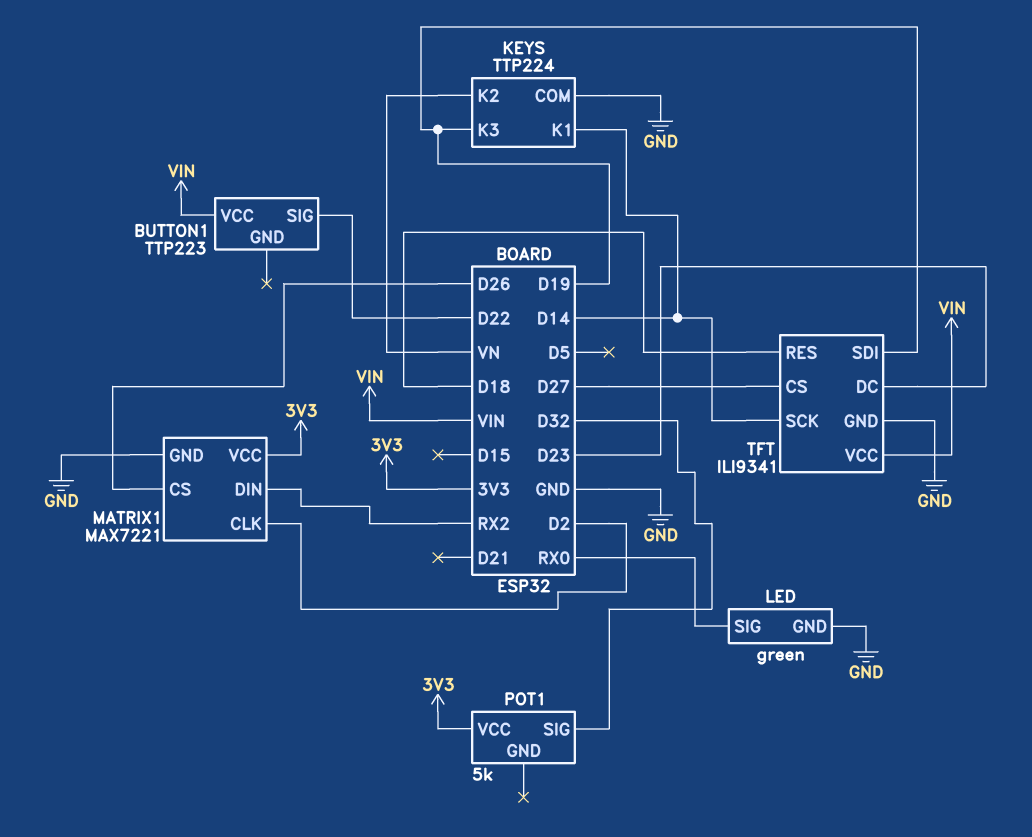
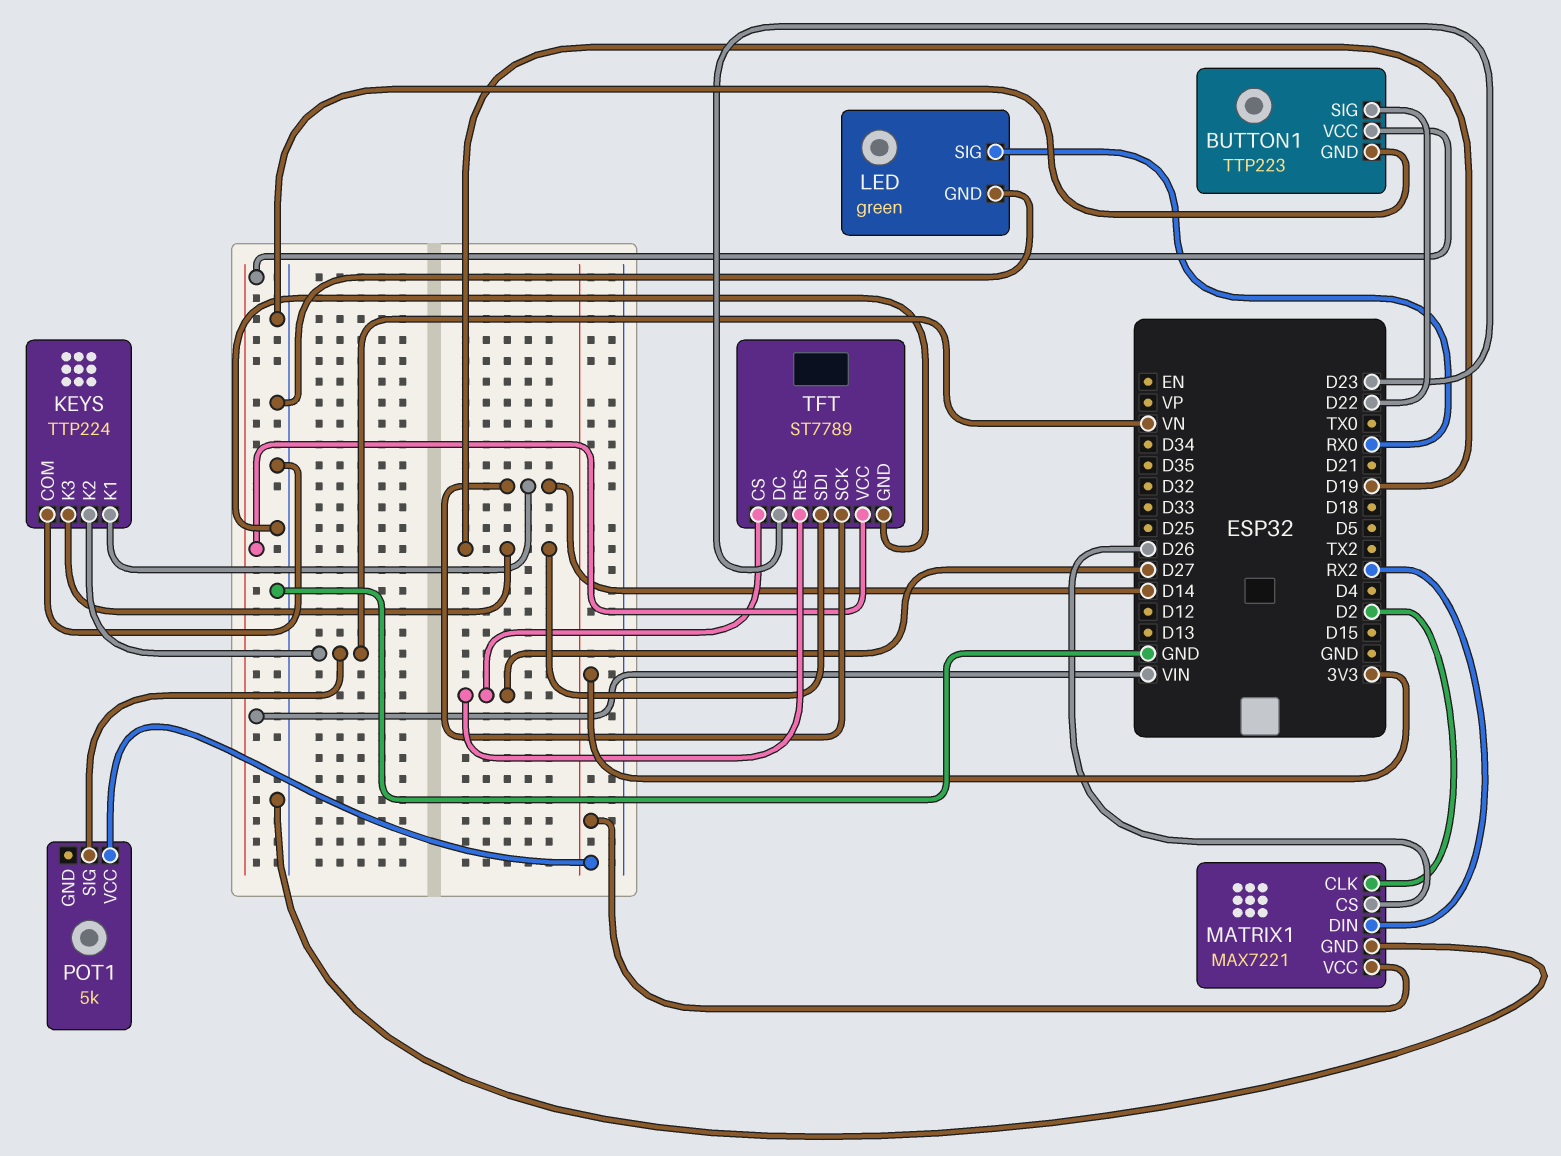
BUTTON1 pin GND: none -> GND
POT1 pin SIG: D32 -> VN
TFT: ILI9341 -> ST7789
TFT pin RES: D18 -> D27

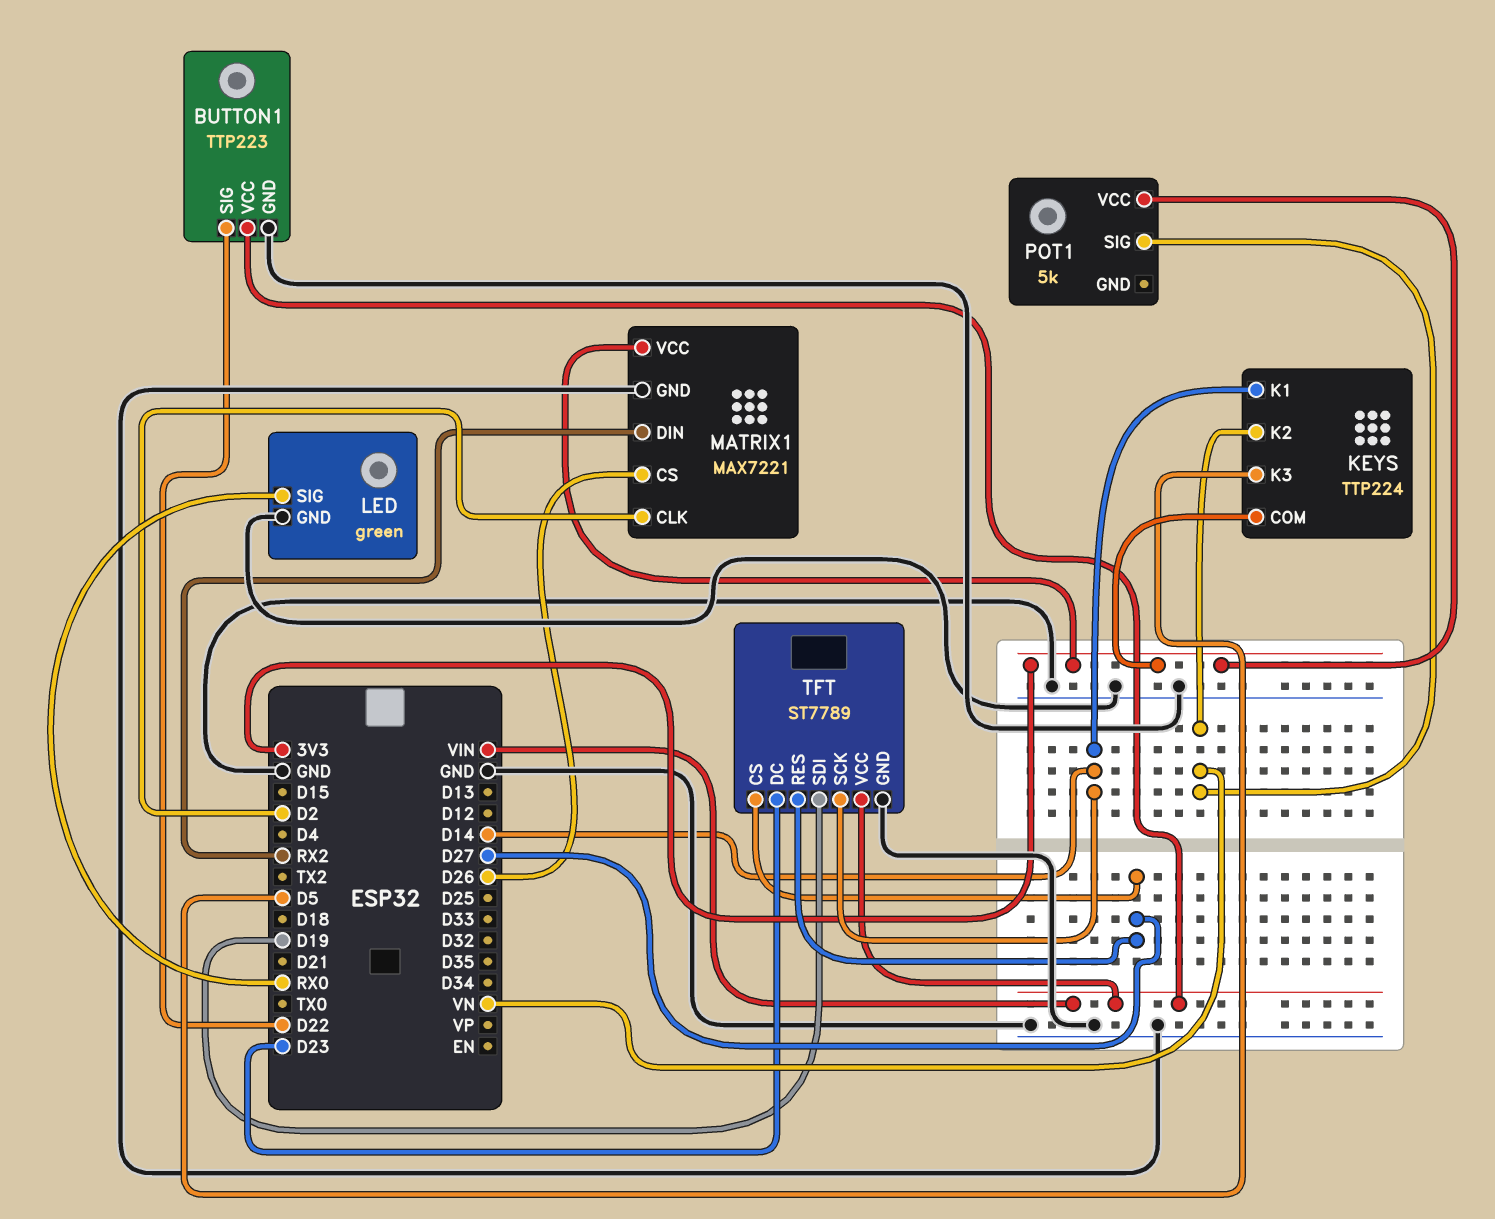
KEYS pin COM: GND -> 3V3
KEYS pin K3: D19 -> D5

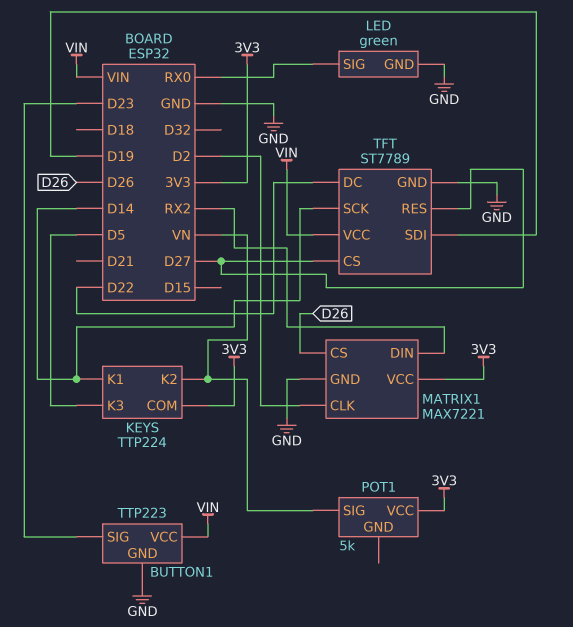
BUTTON1 pin SIG: D22 -> D23
TFT pin DC: D23 -> D22

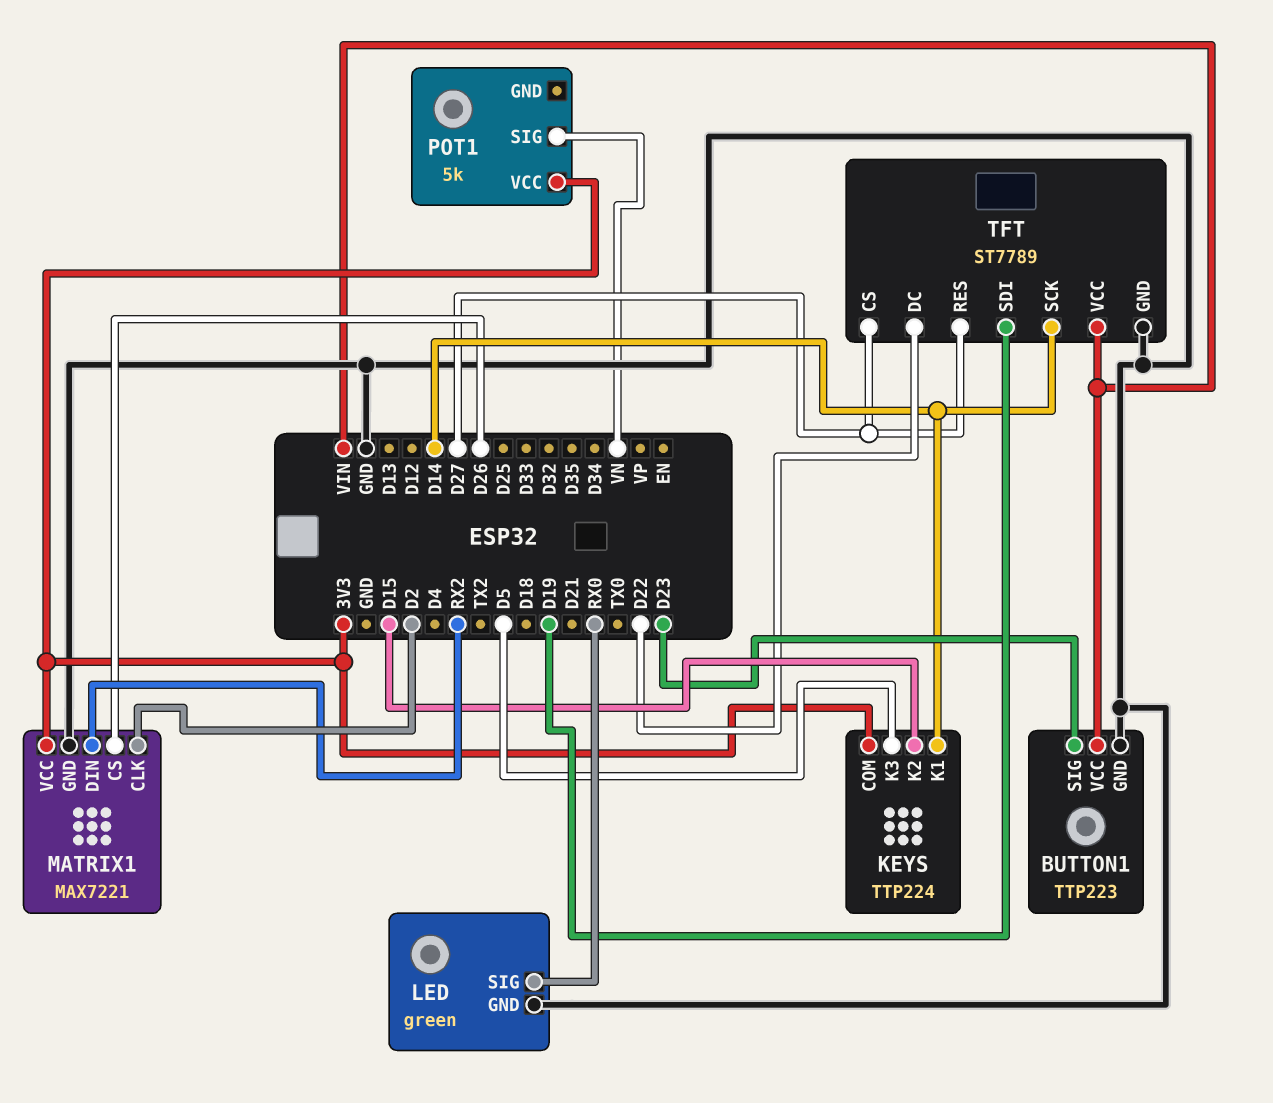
KEYS pin K2: VN -> D15

